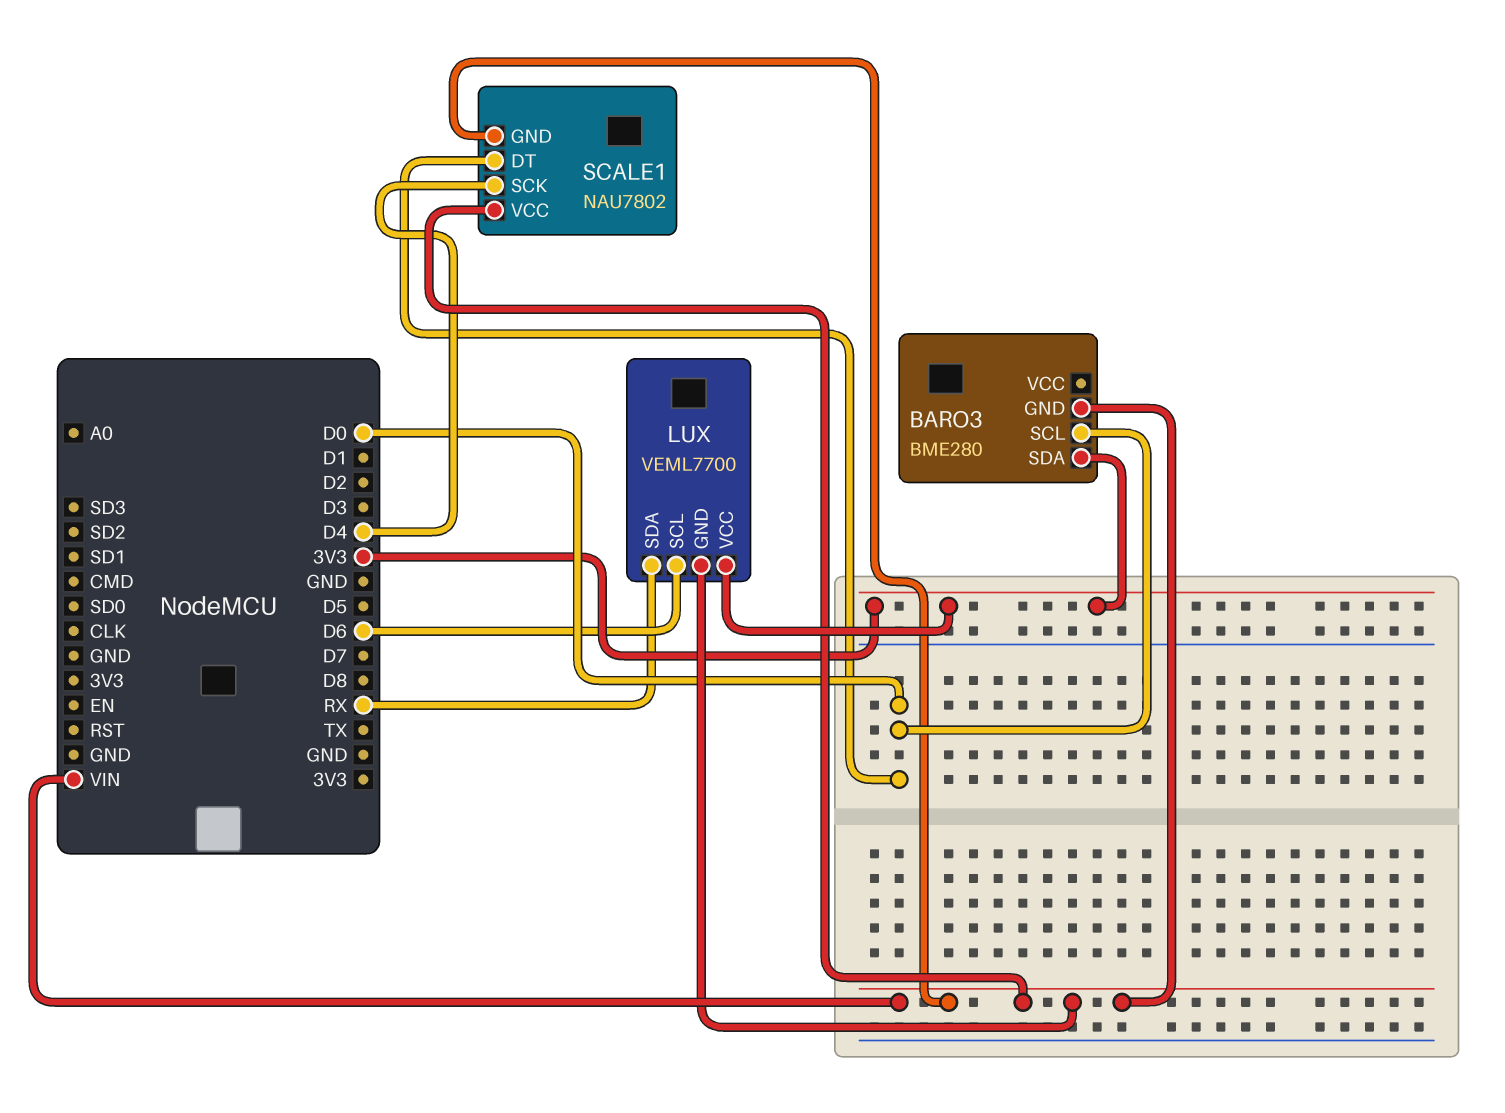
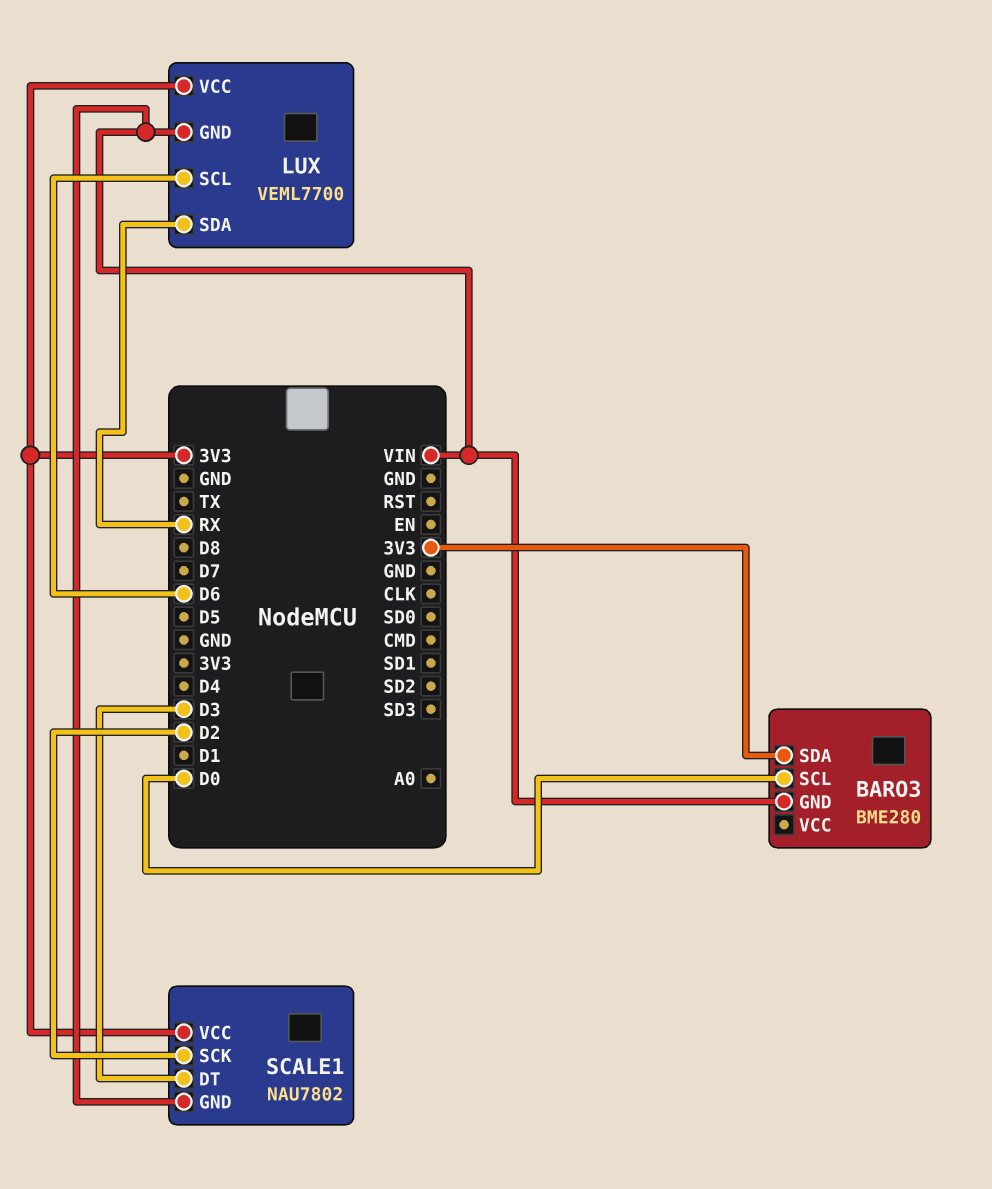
SCALE1 pin DT: D0 -> D3
SCALE1 pin SCK: D4 -> D2
SCALE1 pin VCC: VIN -> 3V3

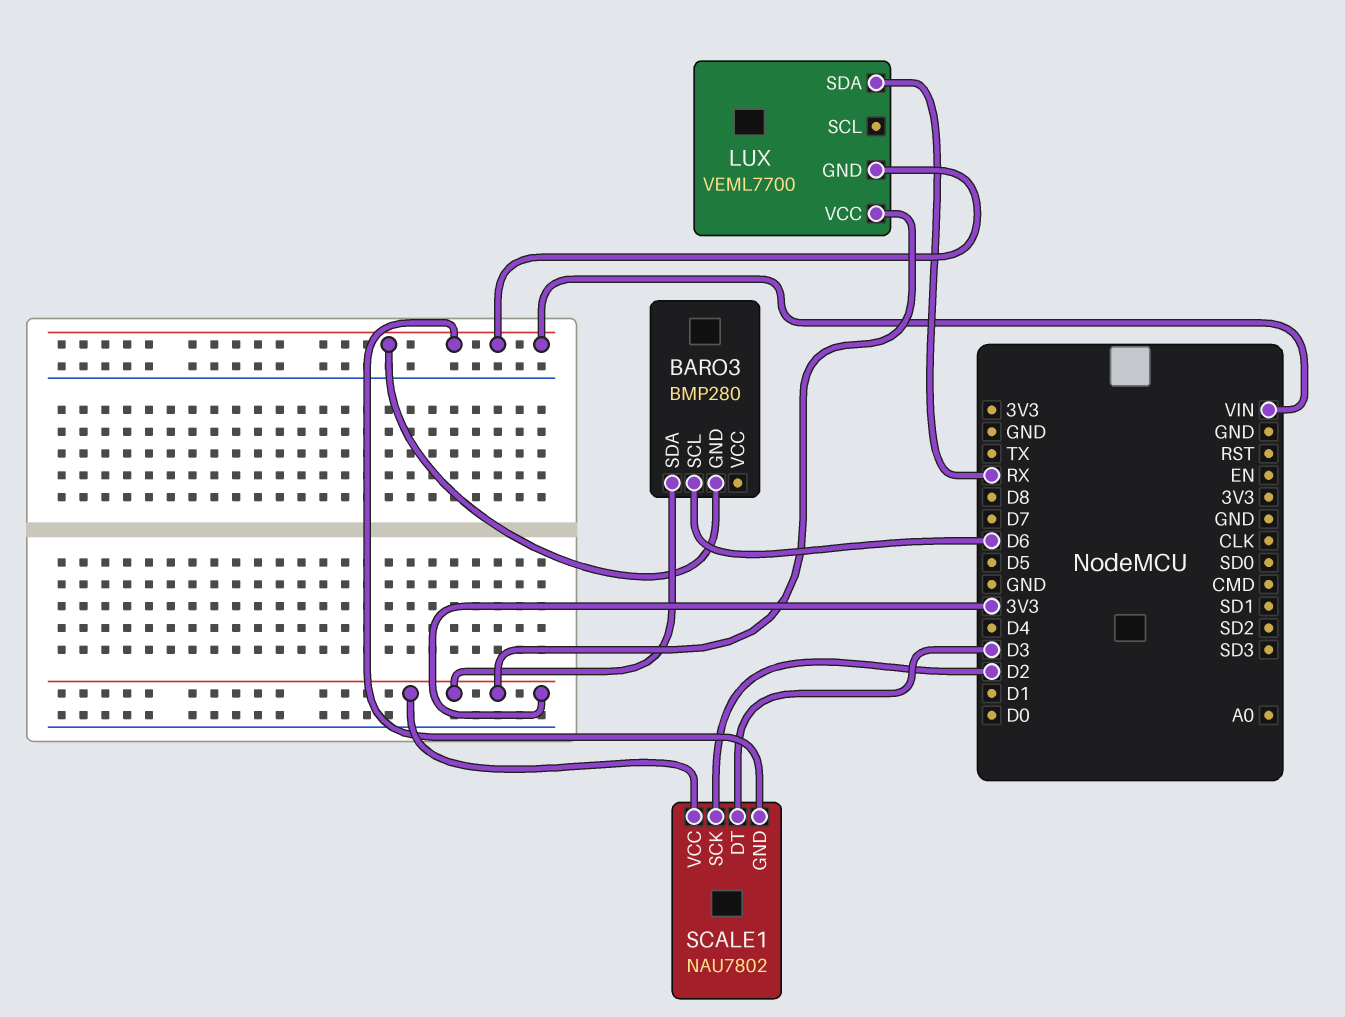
BARO3: BME280 -> BMP280
BARO3 pin SCL: D0 -> D6
LUX pin SCL: D6 -> none

